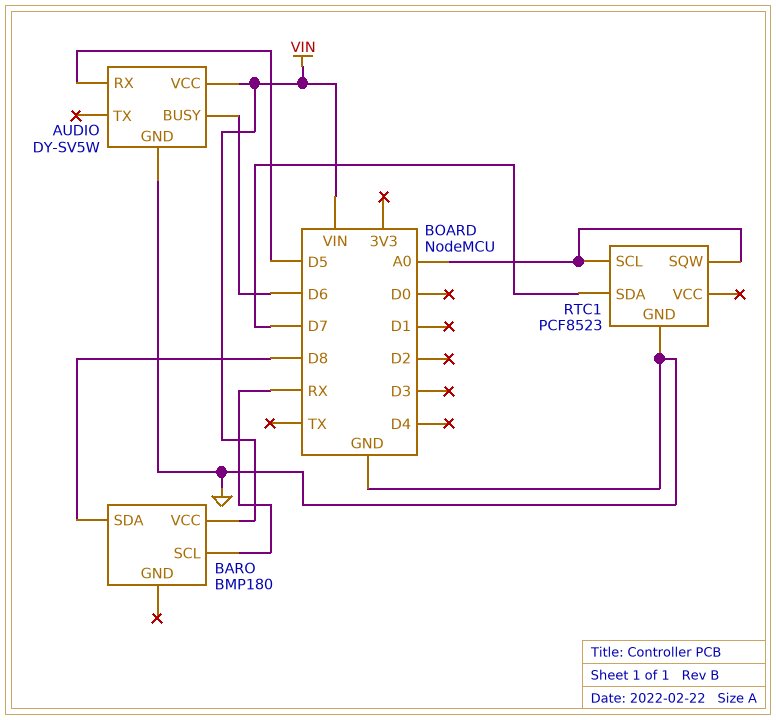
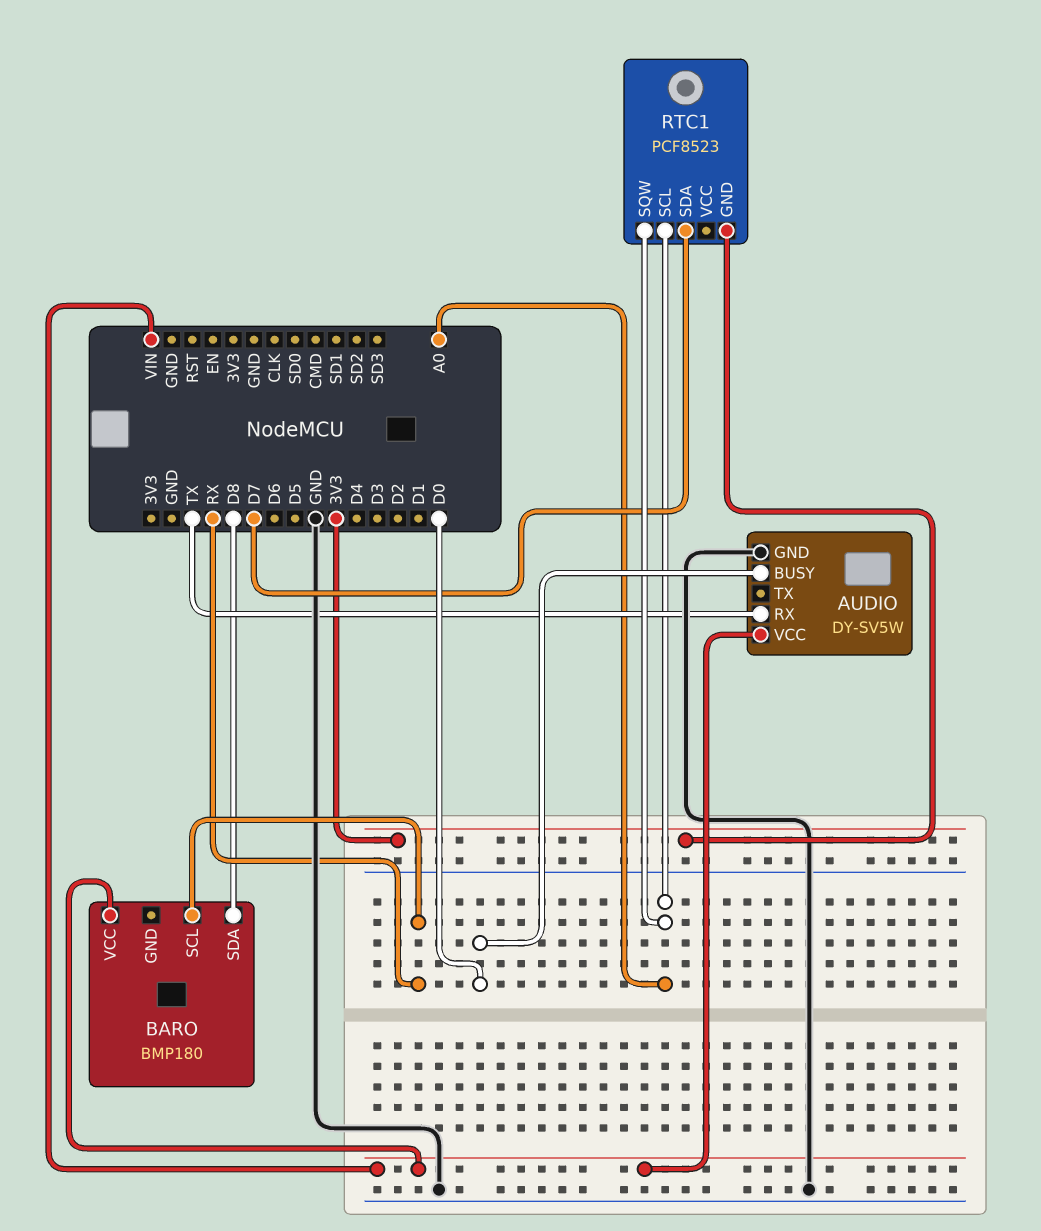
AUDIO pin BUSY: D6 -> D0
AUDIO pin RX: D5 -> TX
RTC1 pin GND: GND -> 3V3

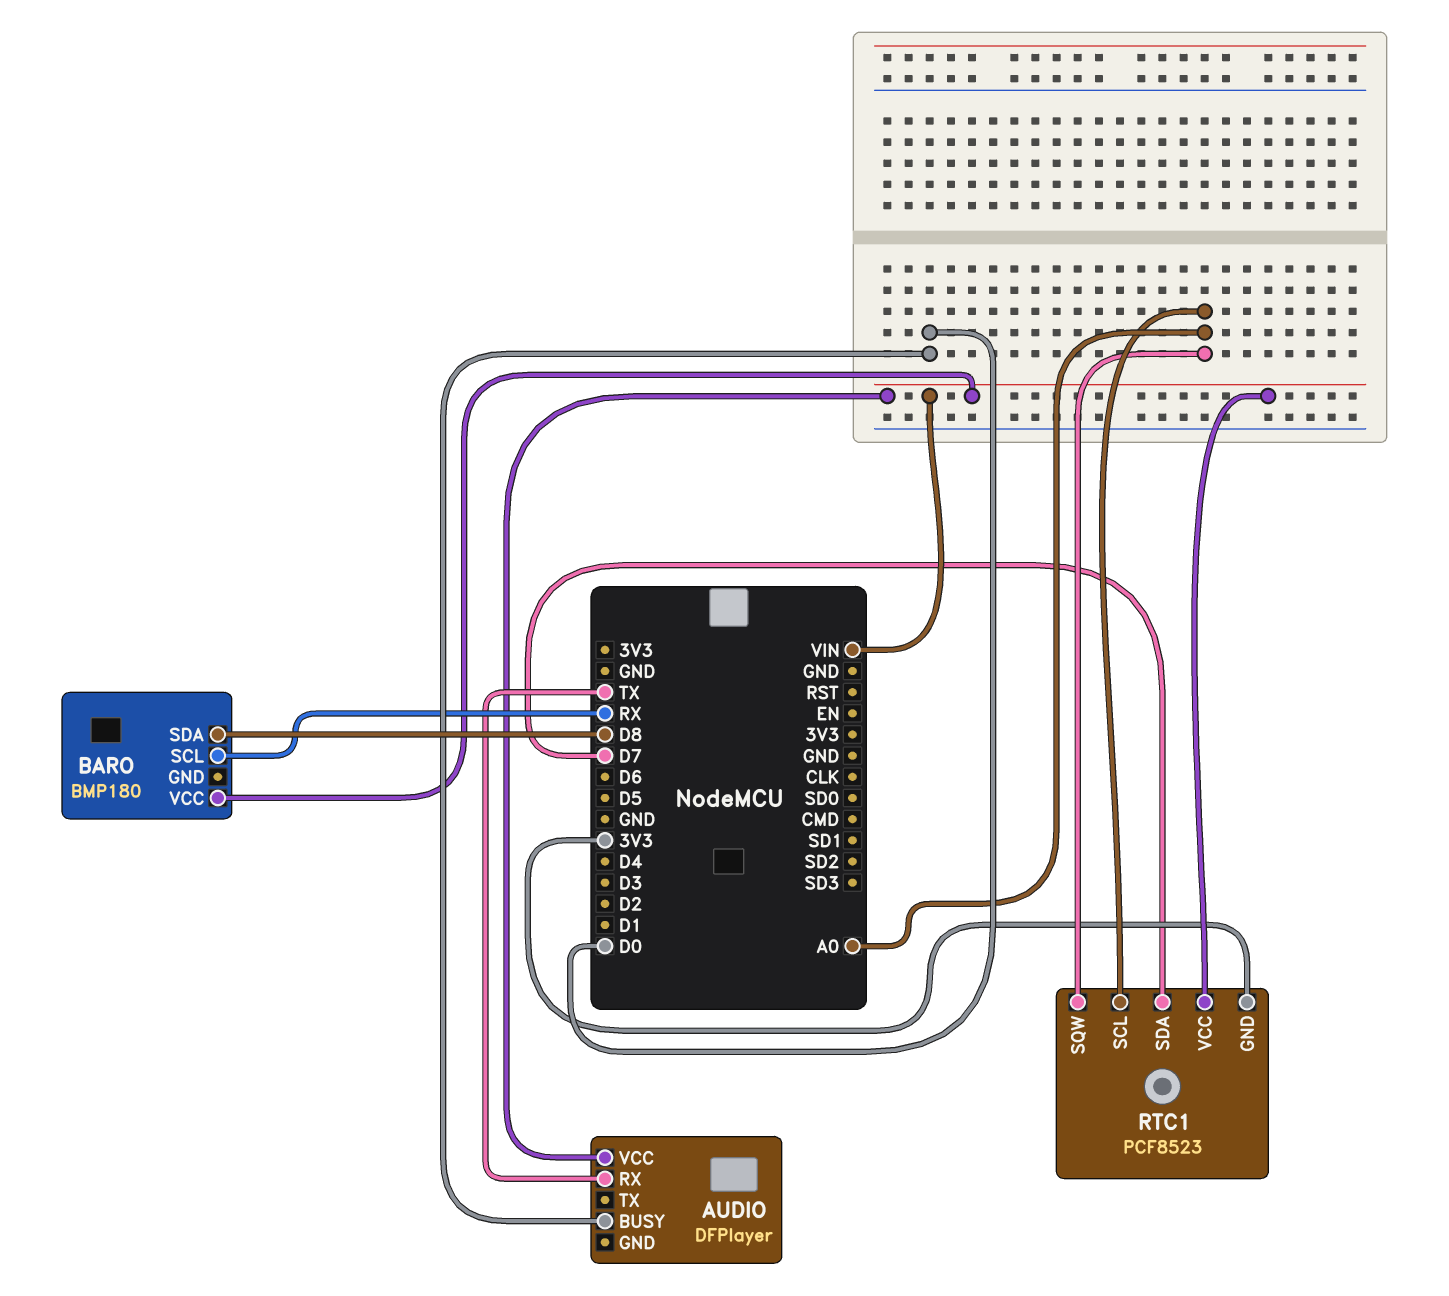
AUDIO: DY-SV5W -> DFPlayer
AUDIO pin GND: GND -> none
RTC1 pin VCC: none -> VIN

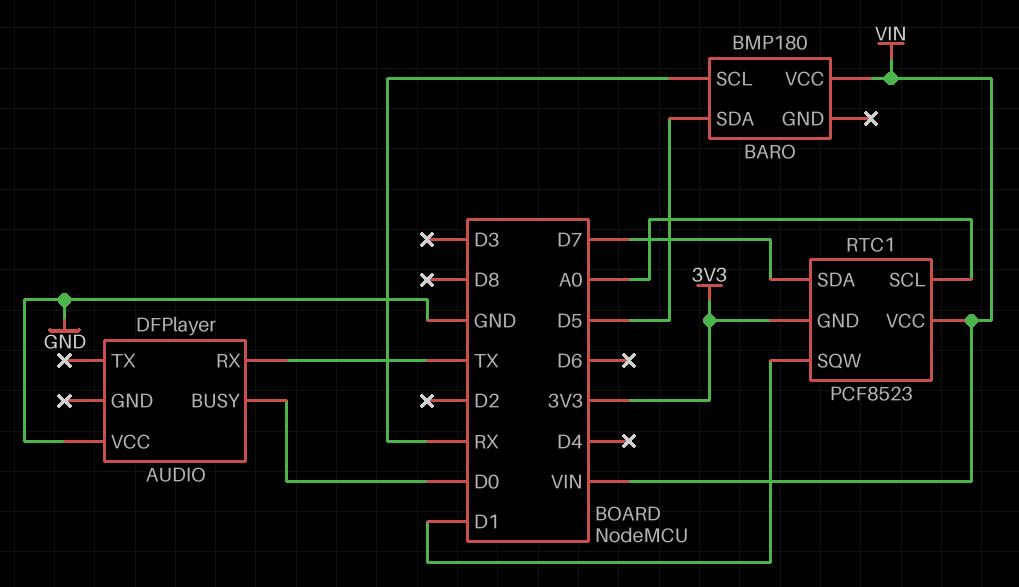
AUDIO pin VCC: VIN -> GND
BARO pin SDA: D8 -> D5
RTC1 pin SQW: A0 -> D1

